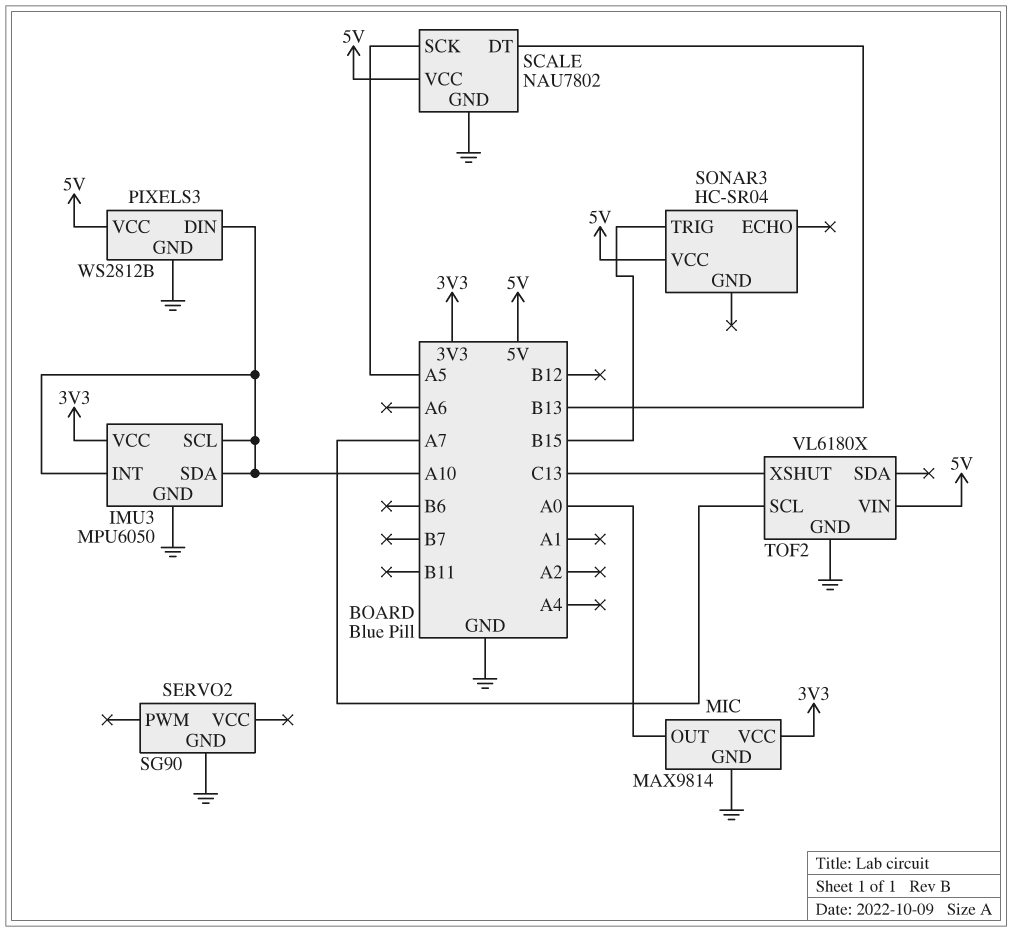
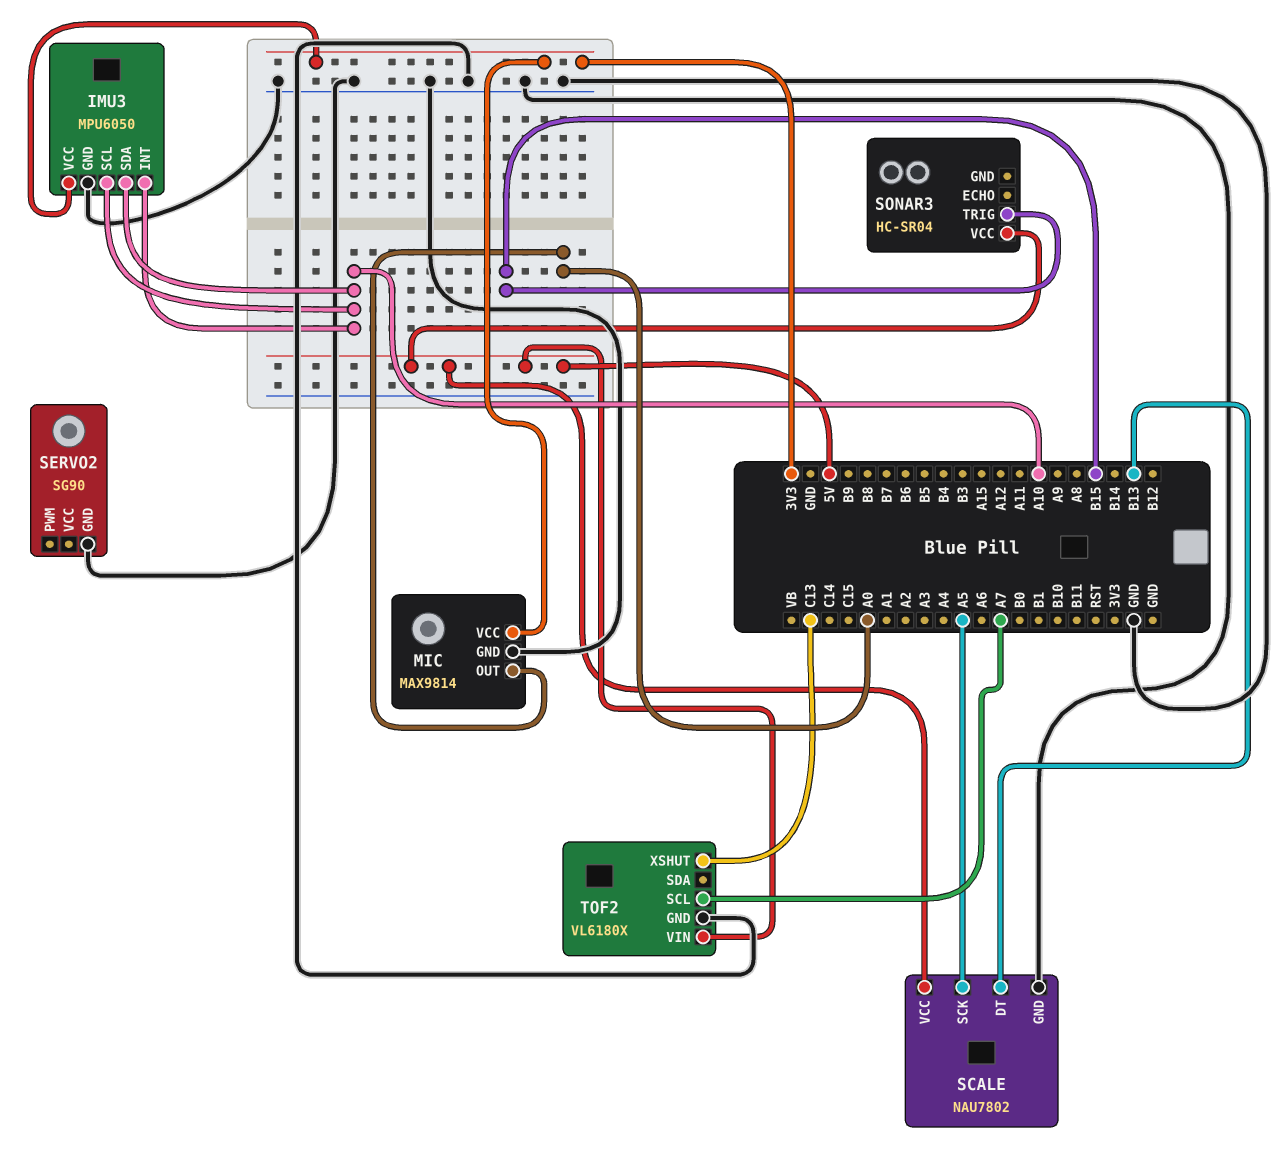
PIXELS3: WS2812B -> none
PIXELS3 pin DIN: A10 -> none
PIXELS3 pin GND: GND -> none
PIXELS3 pin VCC: 5V -> none

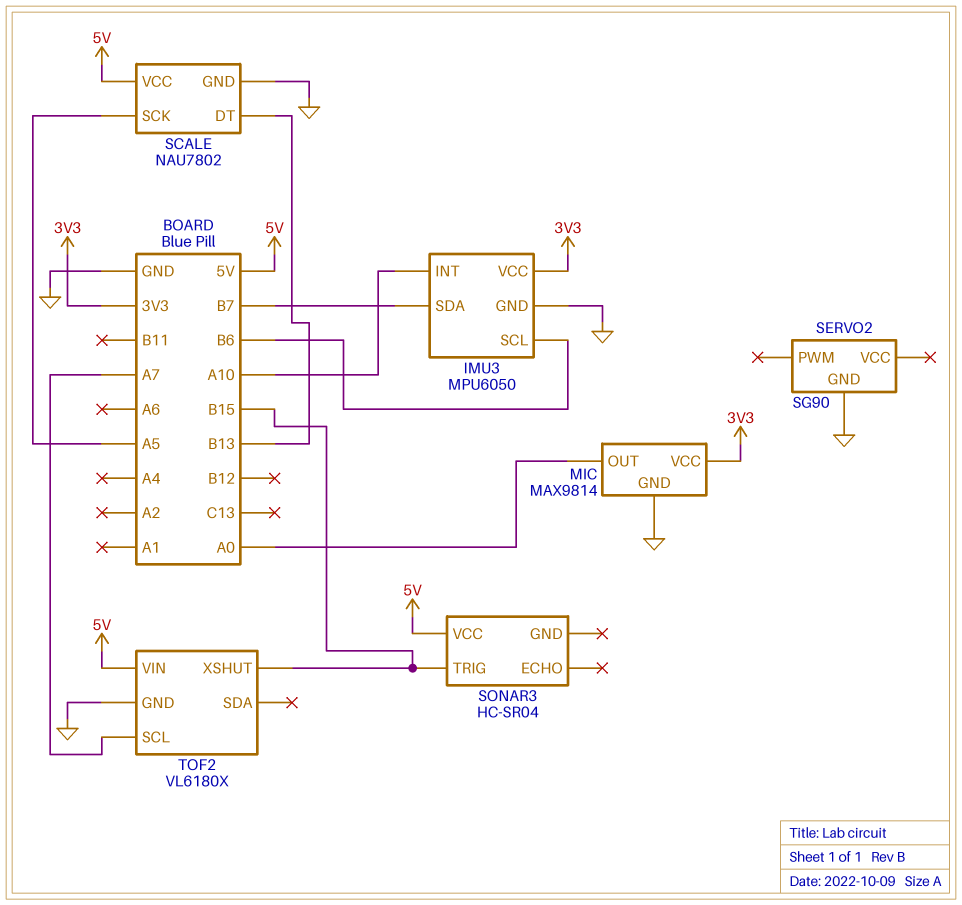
IMU3 pin SCL: A10 -> B6
IMU3 pin SDA: A10 -> B7
TOF2 pin XSHUT: C13 -> B15

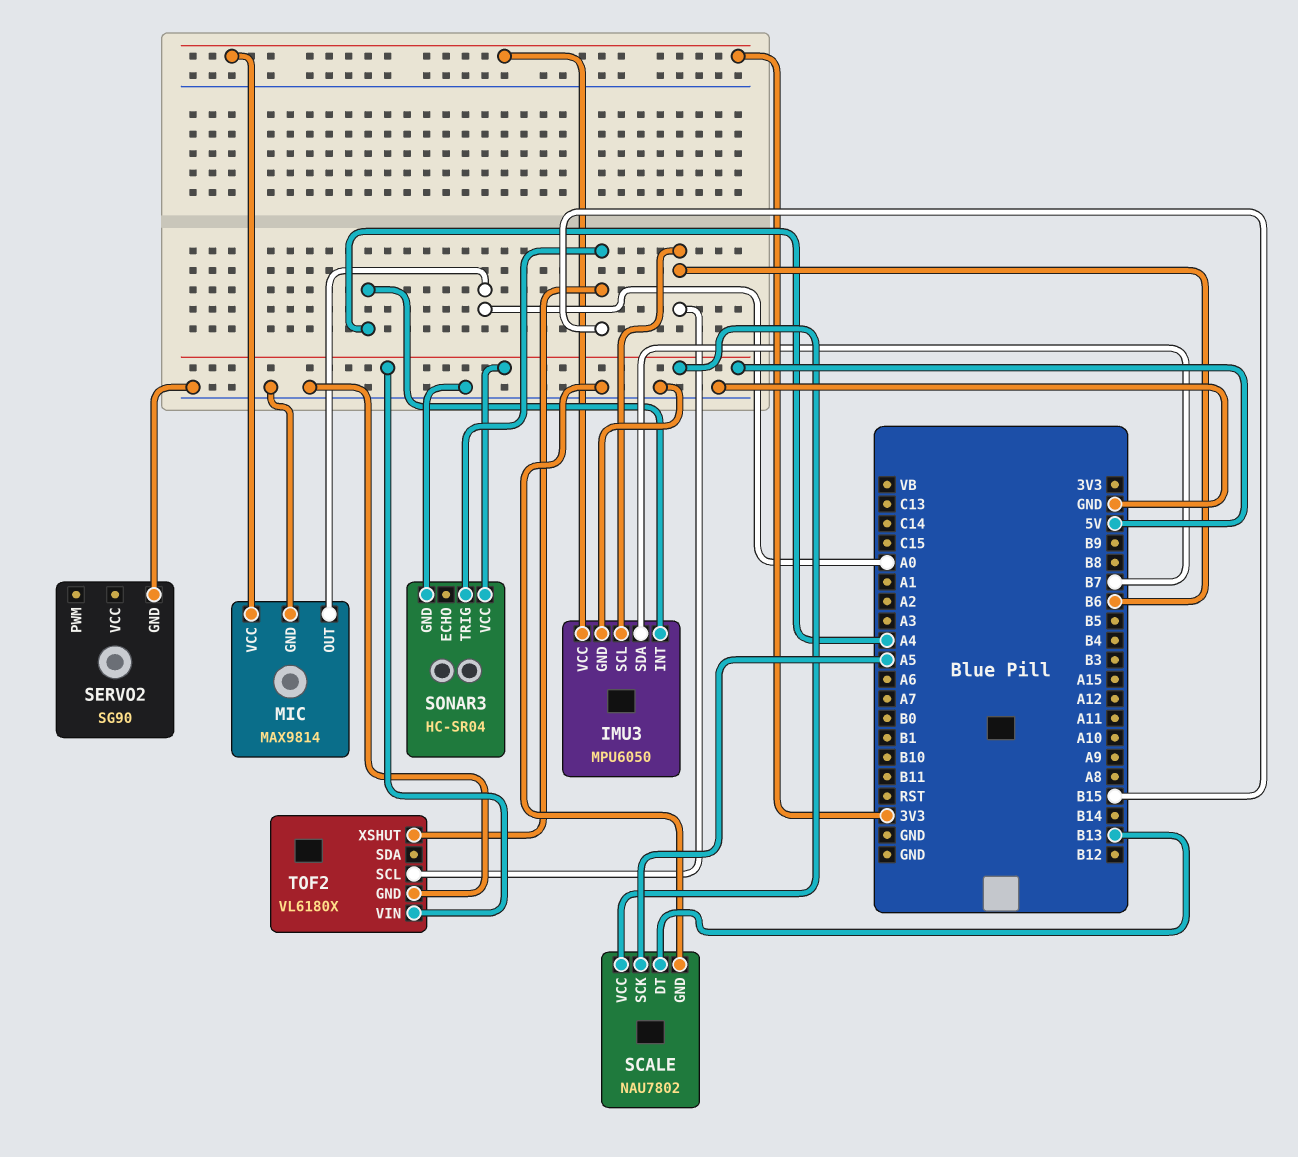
IMU3 pin INT: A10 -> A4
SONAR3 pin GND: none -> GND
TOF2 pin SCL: A7 -> B6

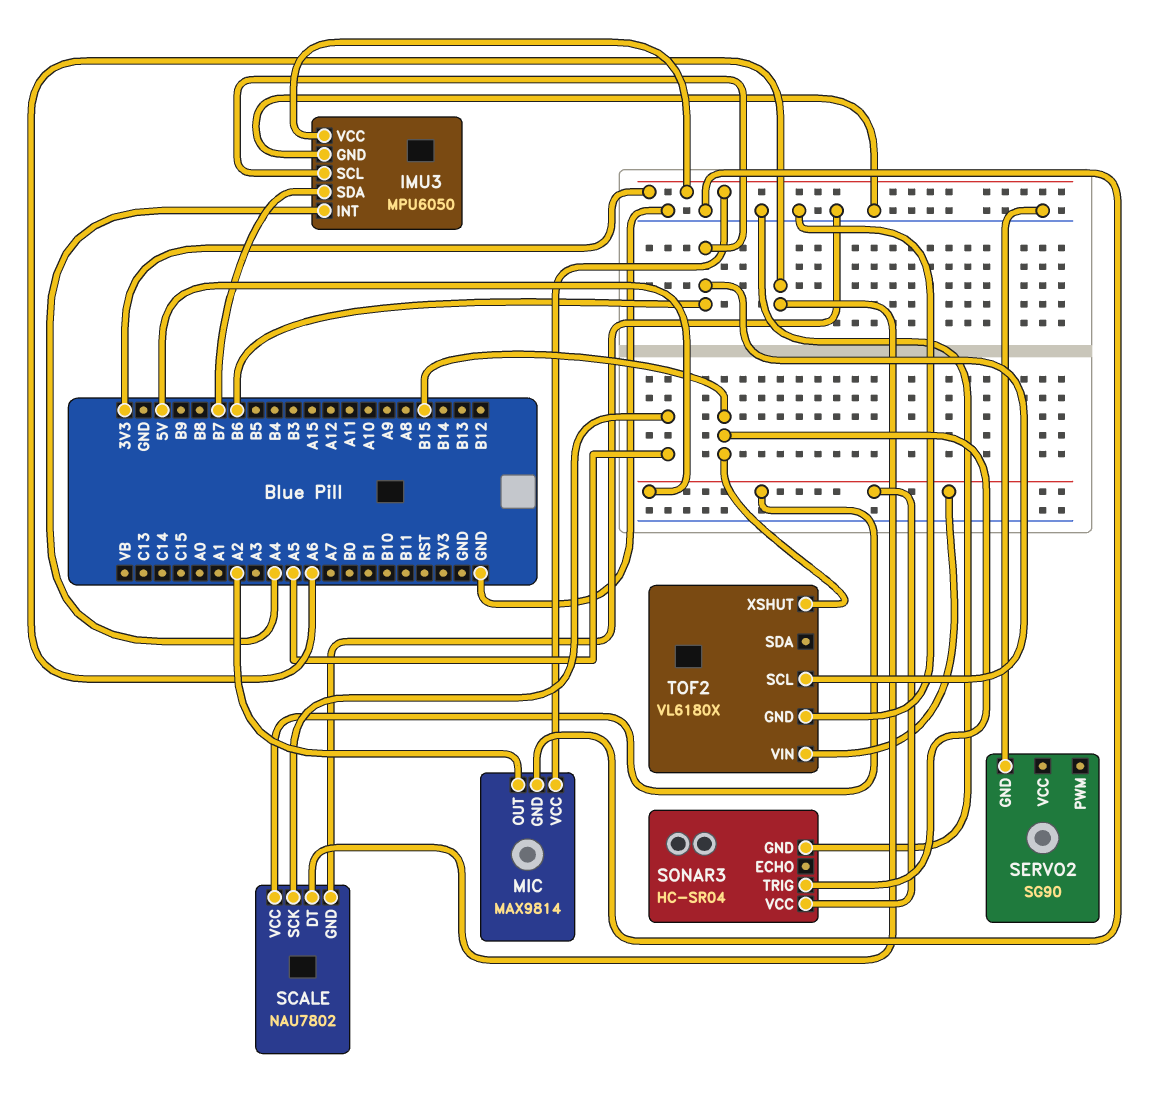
MIC pin OUT: A0 -> A2
SCALE pin DT: B13 -> A6

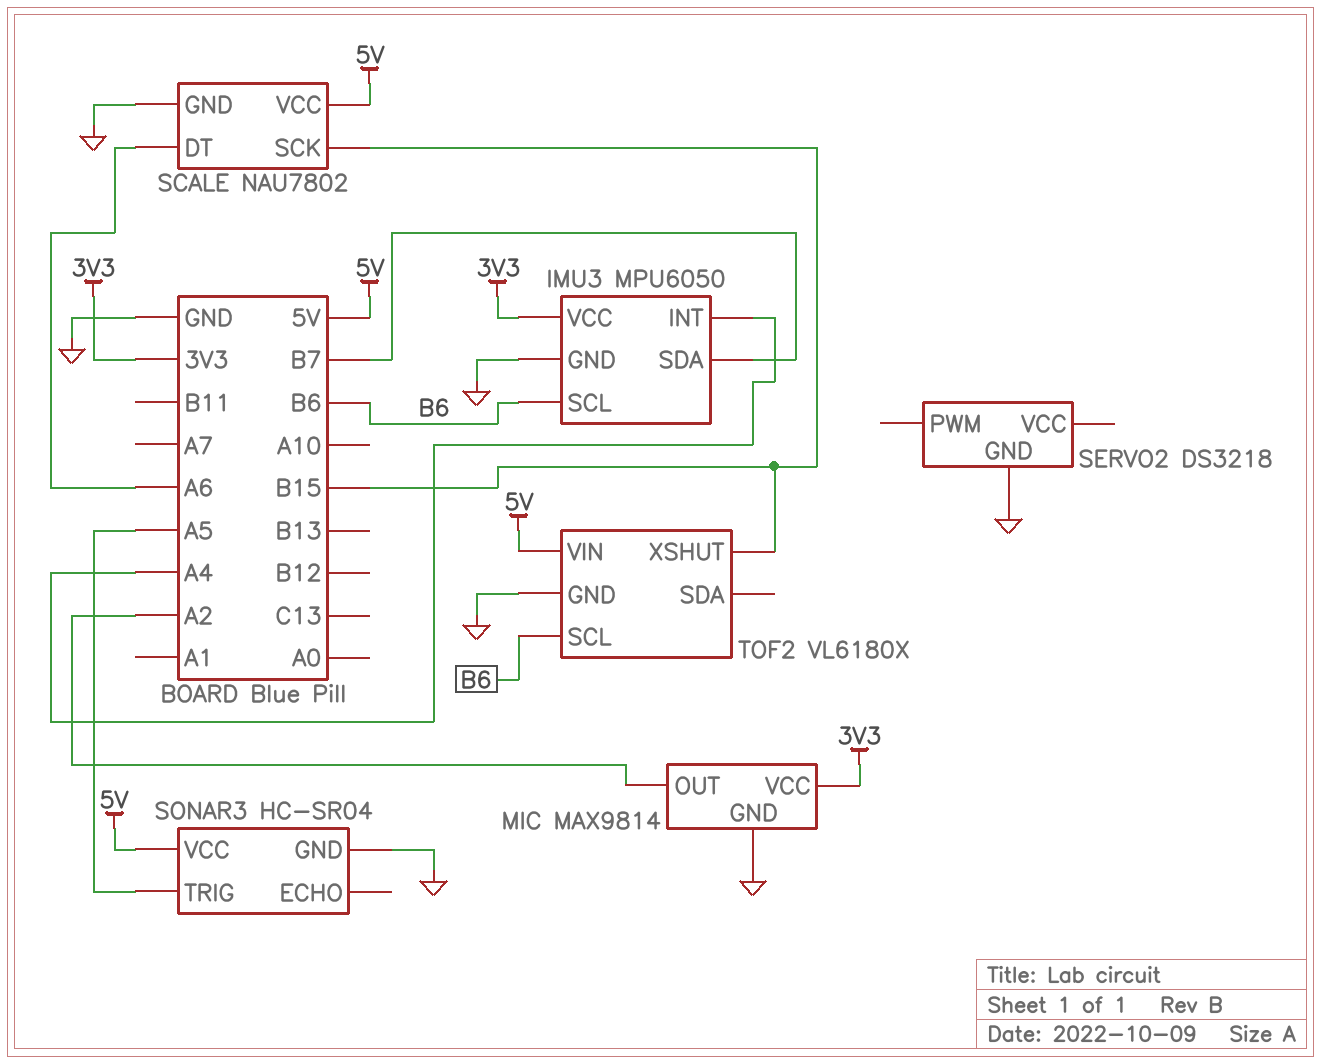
SCALE pin SCK: A5 -> B15
SERVO2: SG90 -> DS3218
SONAR3 pin TRIG: B15 -> A5

